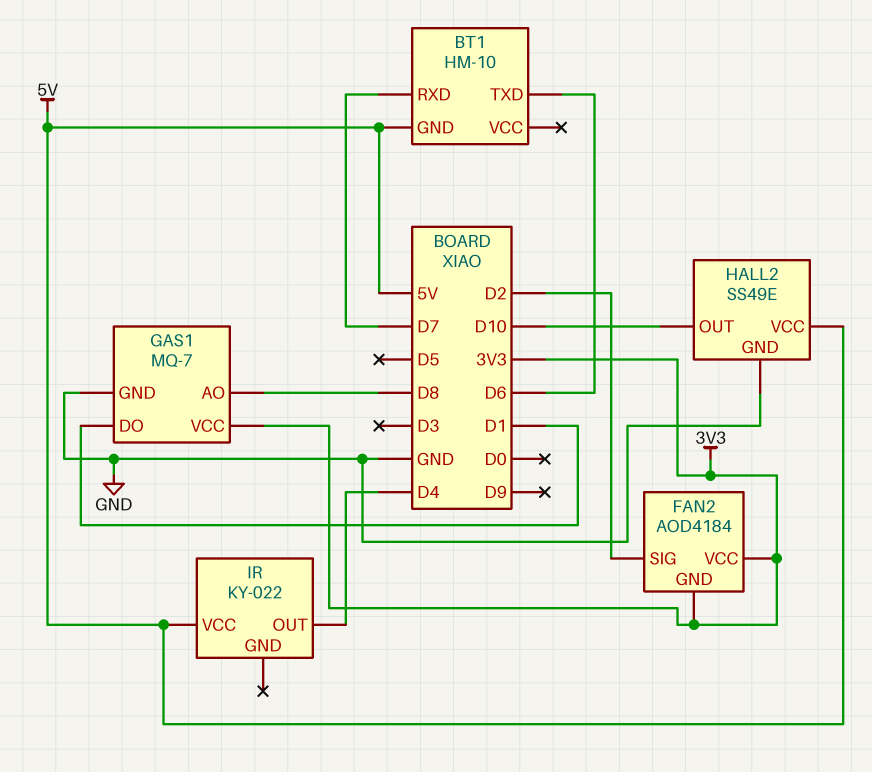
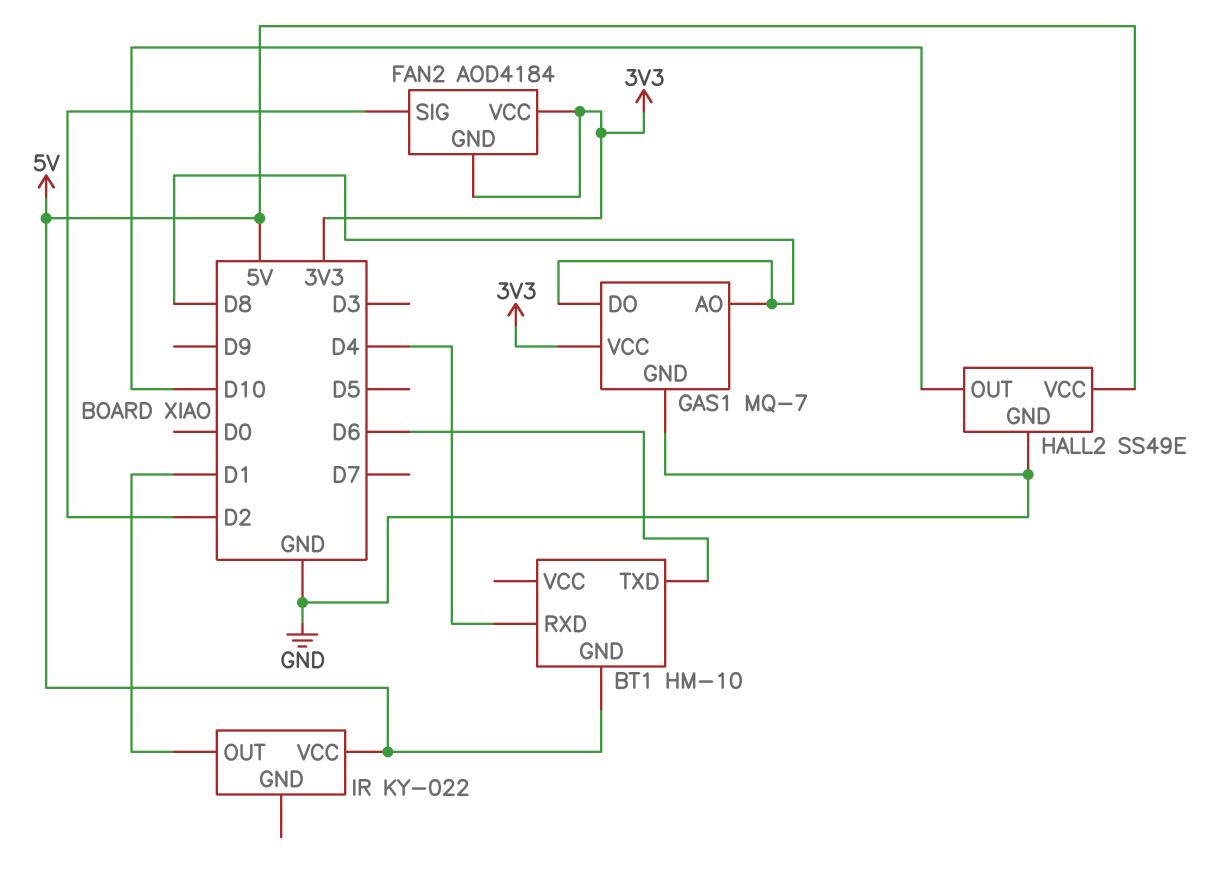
BT1 pin RXD: D7 -> D4
GAS1 pin DO: D1 -> D8
IR pin OUT: D4 -> D1

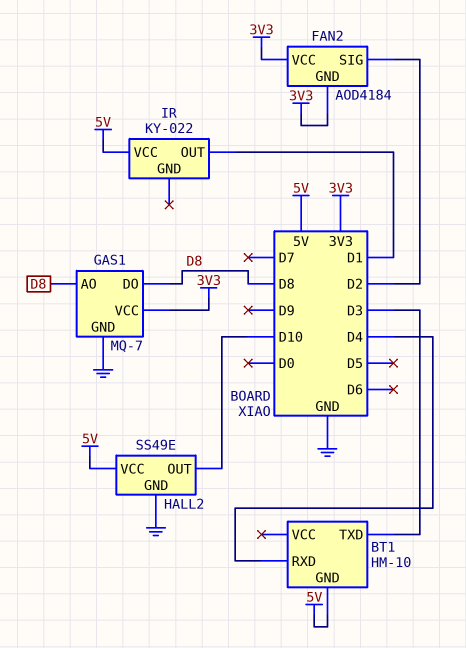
BT1 pin TXD: D6 -> D3

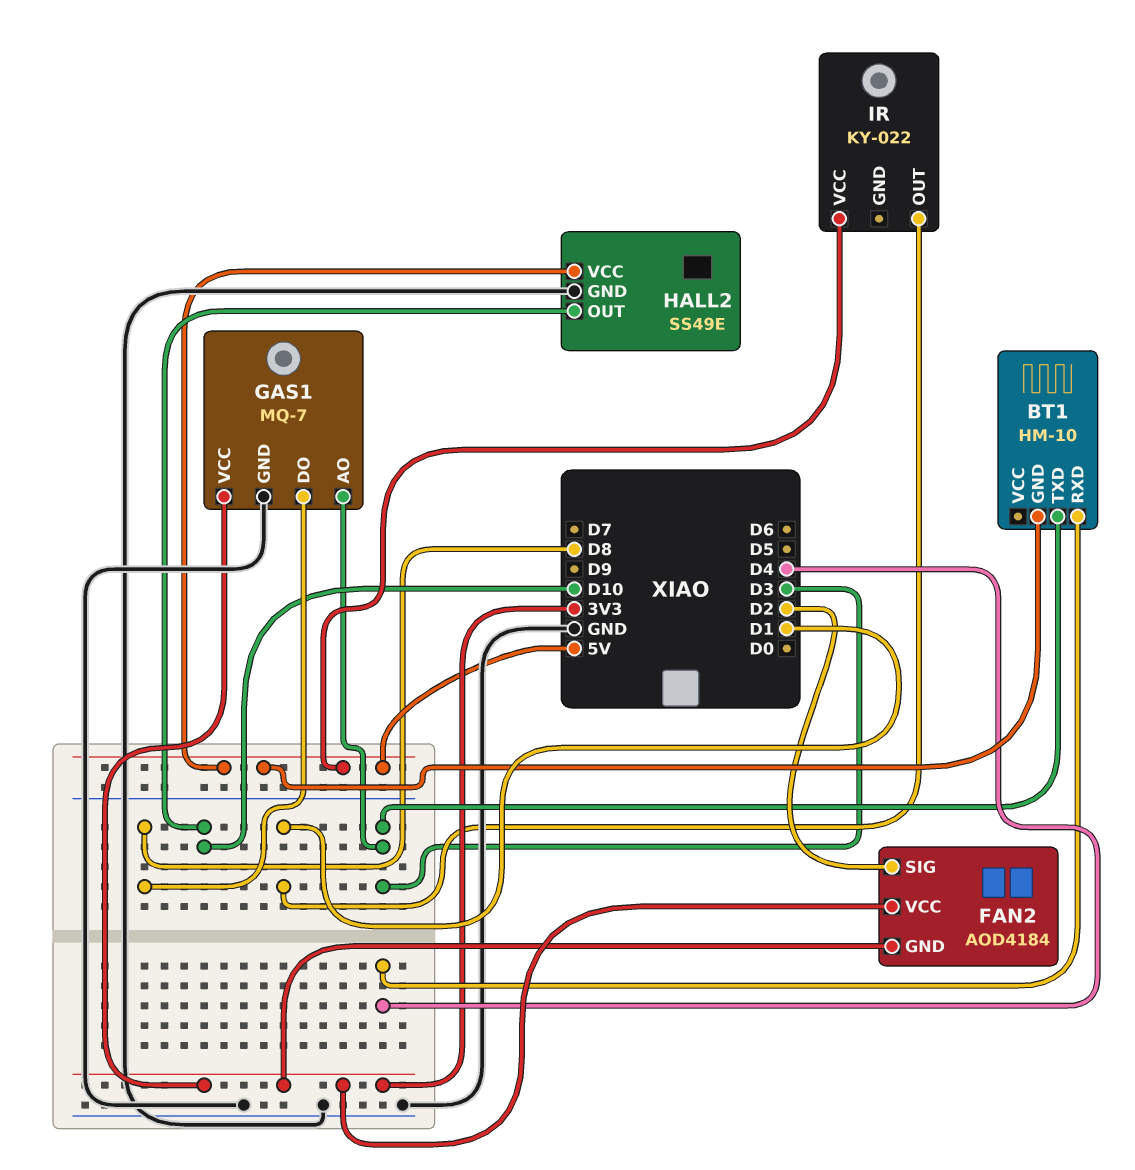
GAS1 pin AO: D8 -> D3

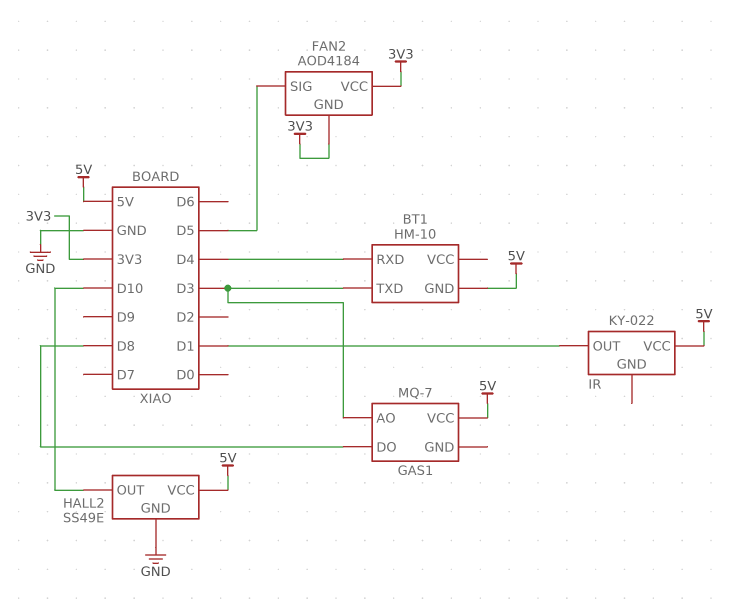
FAN2 pin SIG: D2 -> D5
GAS1 pin GND: GND -> none
GAS1 pin VCC: 3V3 -> 5V

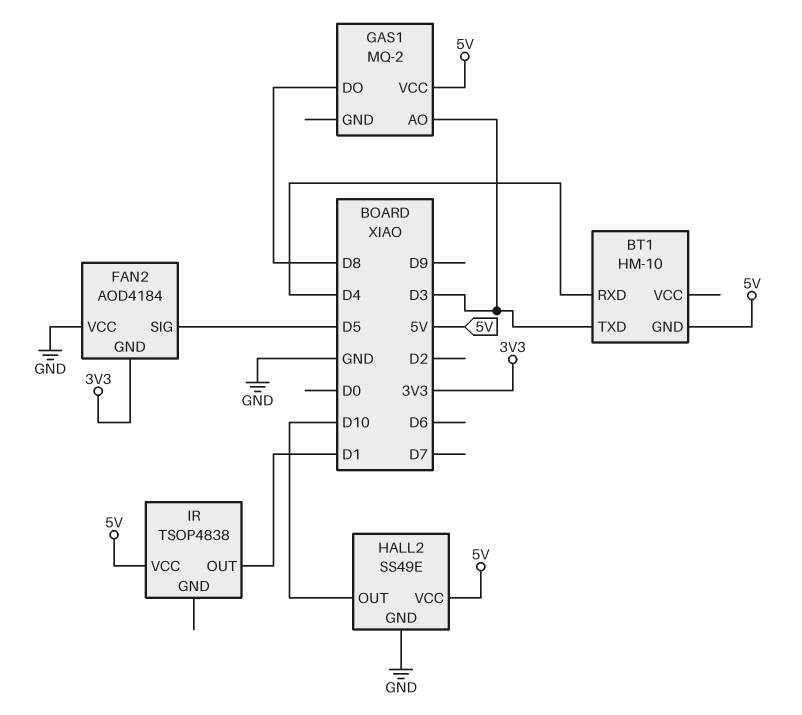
FAN2 pin VCC: 3V3 -> GND
GAS1: MQ-7 -> MQ-2
IR: KY-022 -> TSOP4838

